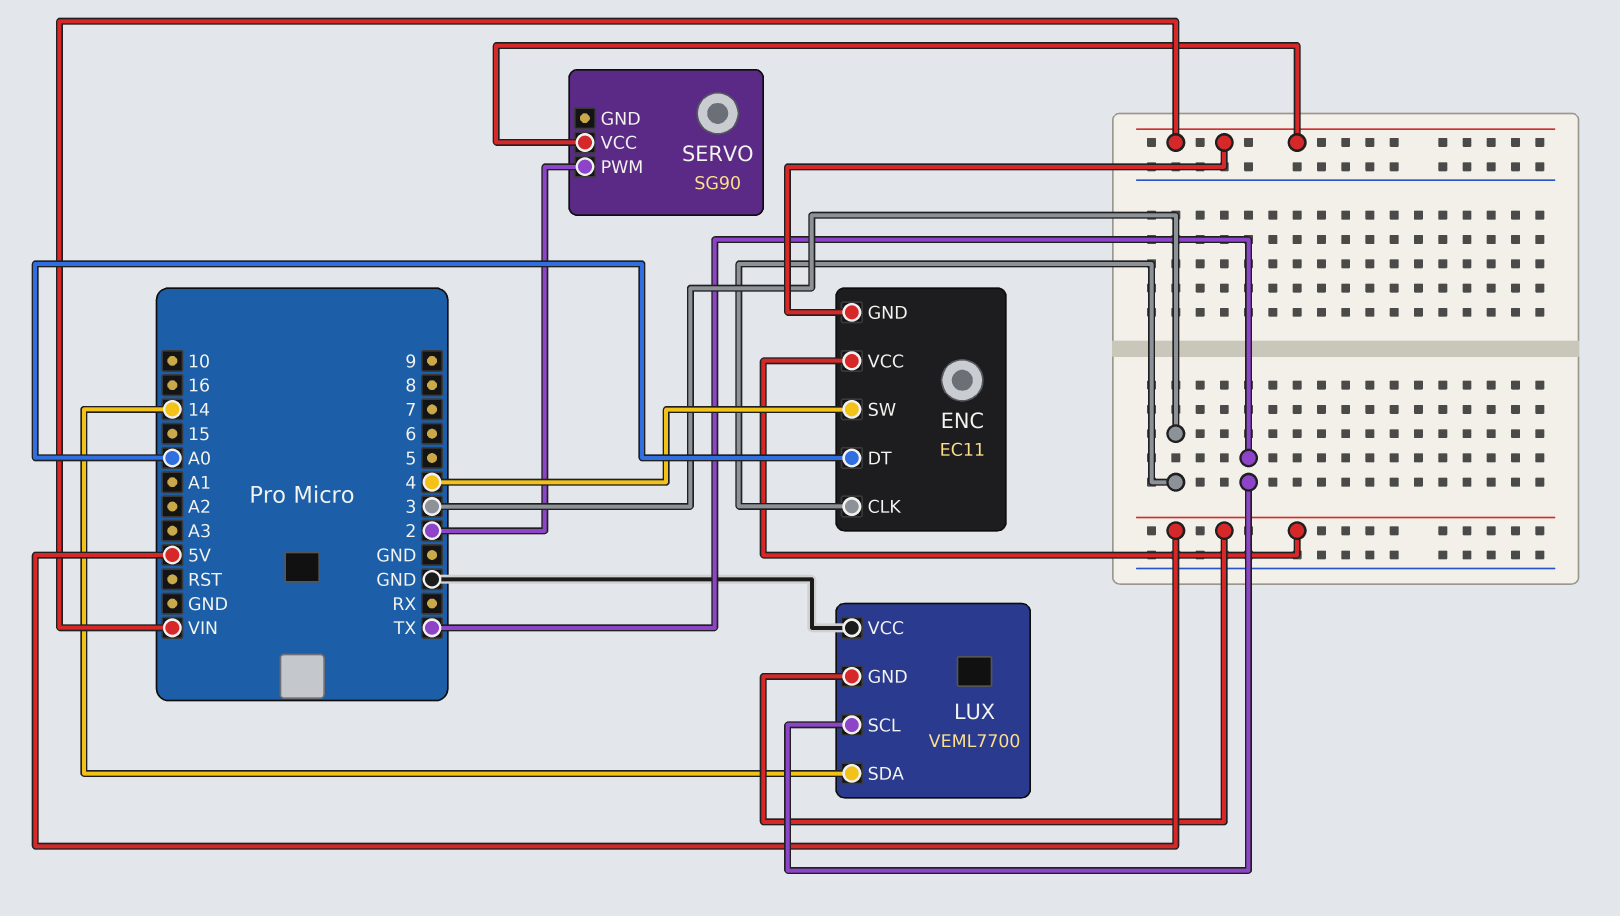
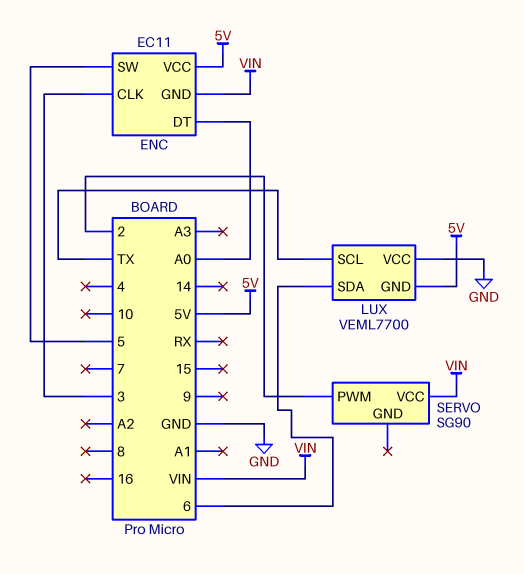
ENC pin SW: 4 -> 5
LUX pin SDA: 14 -> 6

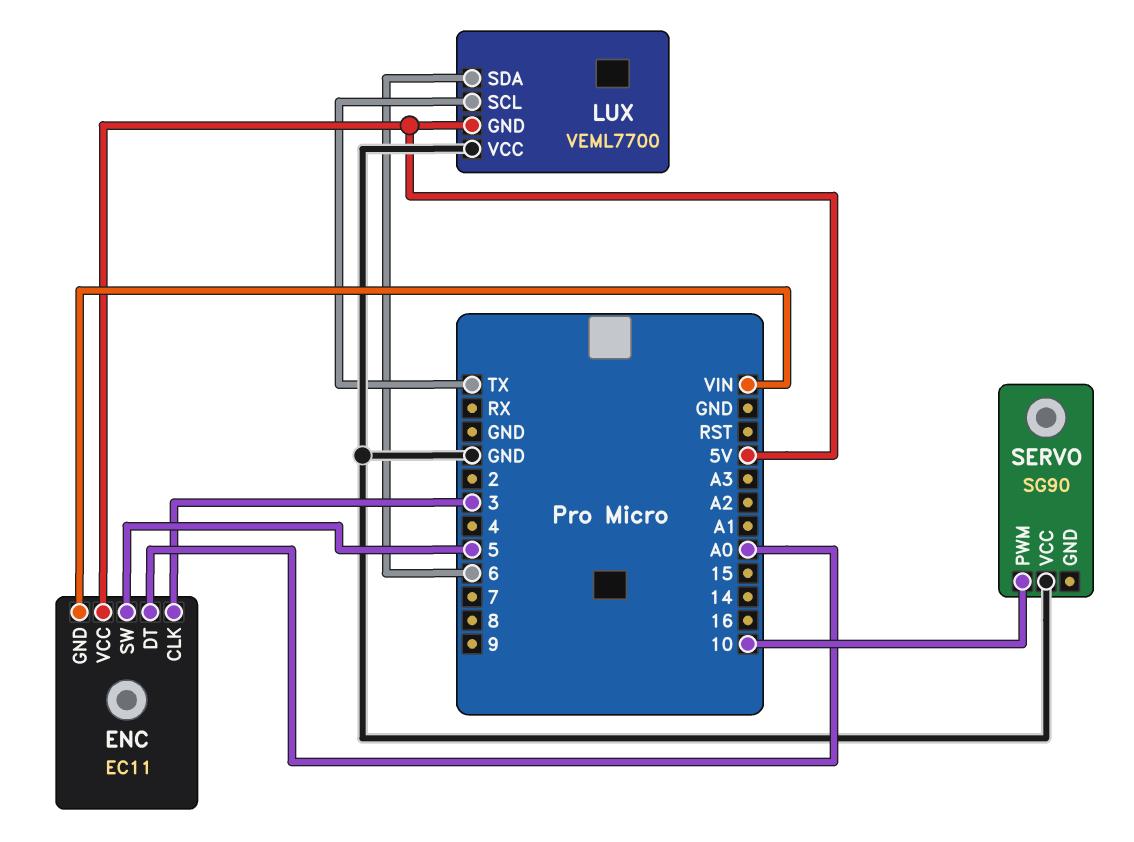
SERVO pin PWM: 2 -> 10
SERVO pin VCC: VIN -> GND

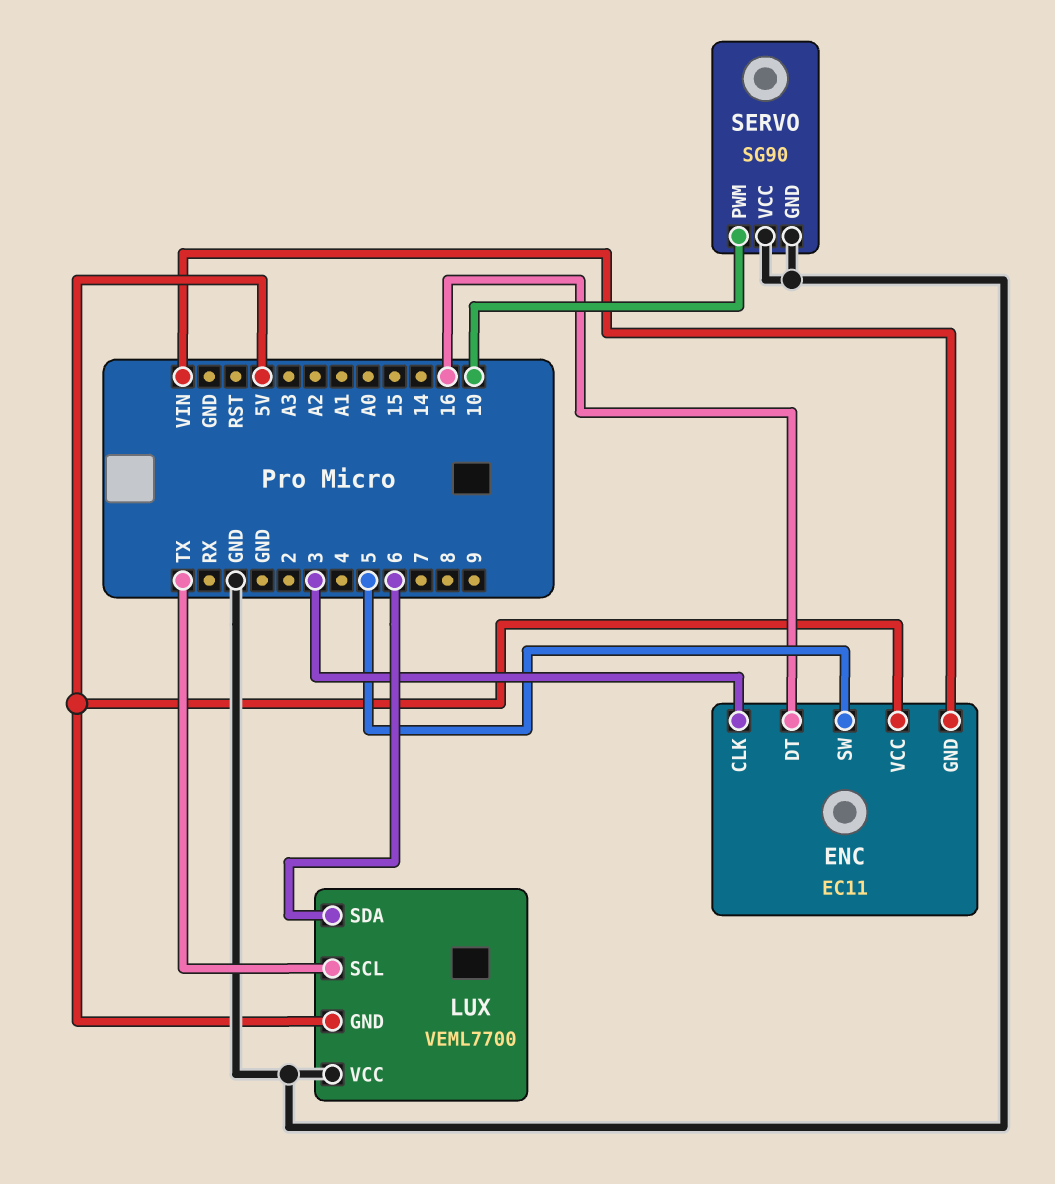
ENC pin DT: A0 -> 16
SERVO pin GND: none -> GND

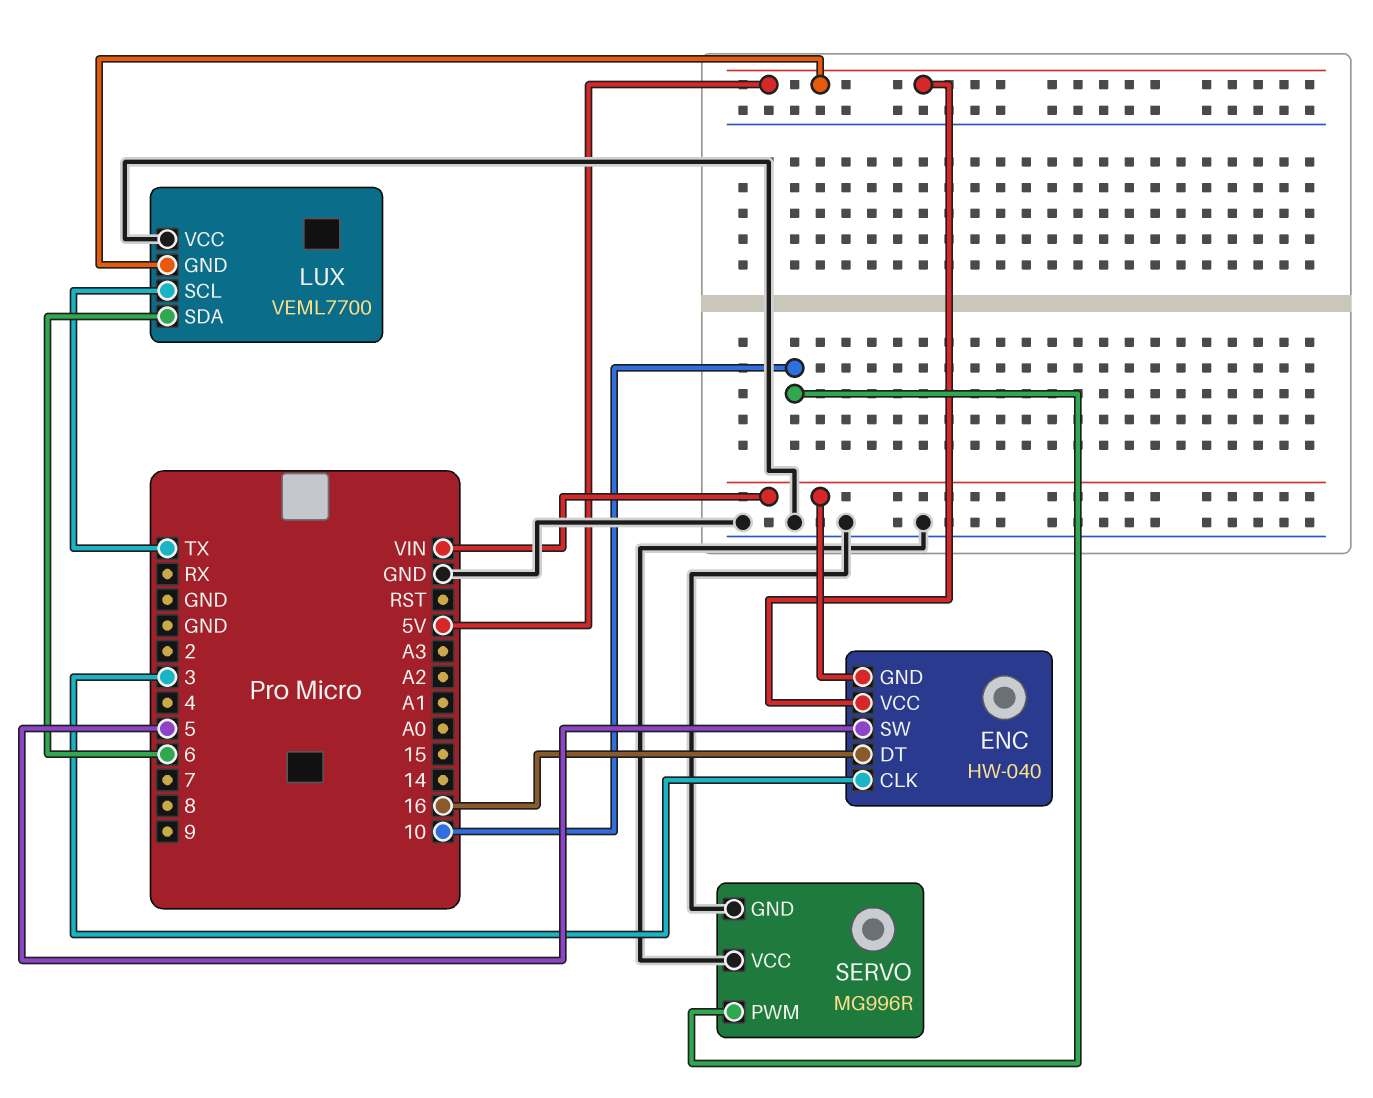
ENC: EC11 -> HW-040
SERVO: SG90 -> MG996R

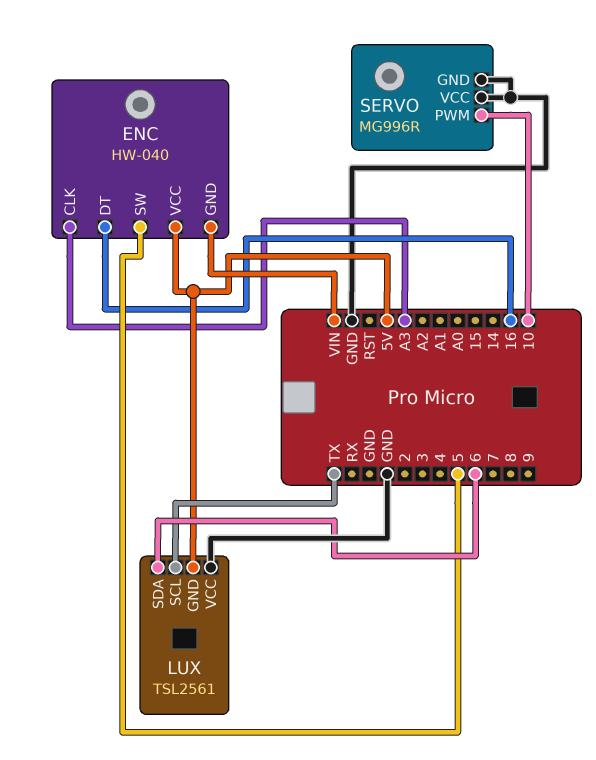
ENC pin CLK: 3 -> A3
LUX: VEML7700 -> TSL2561

